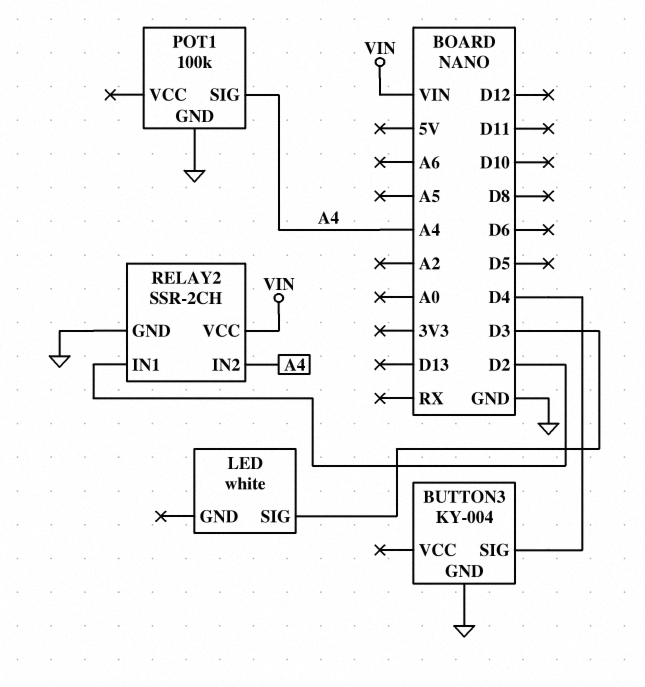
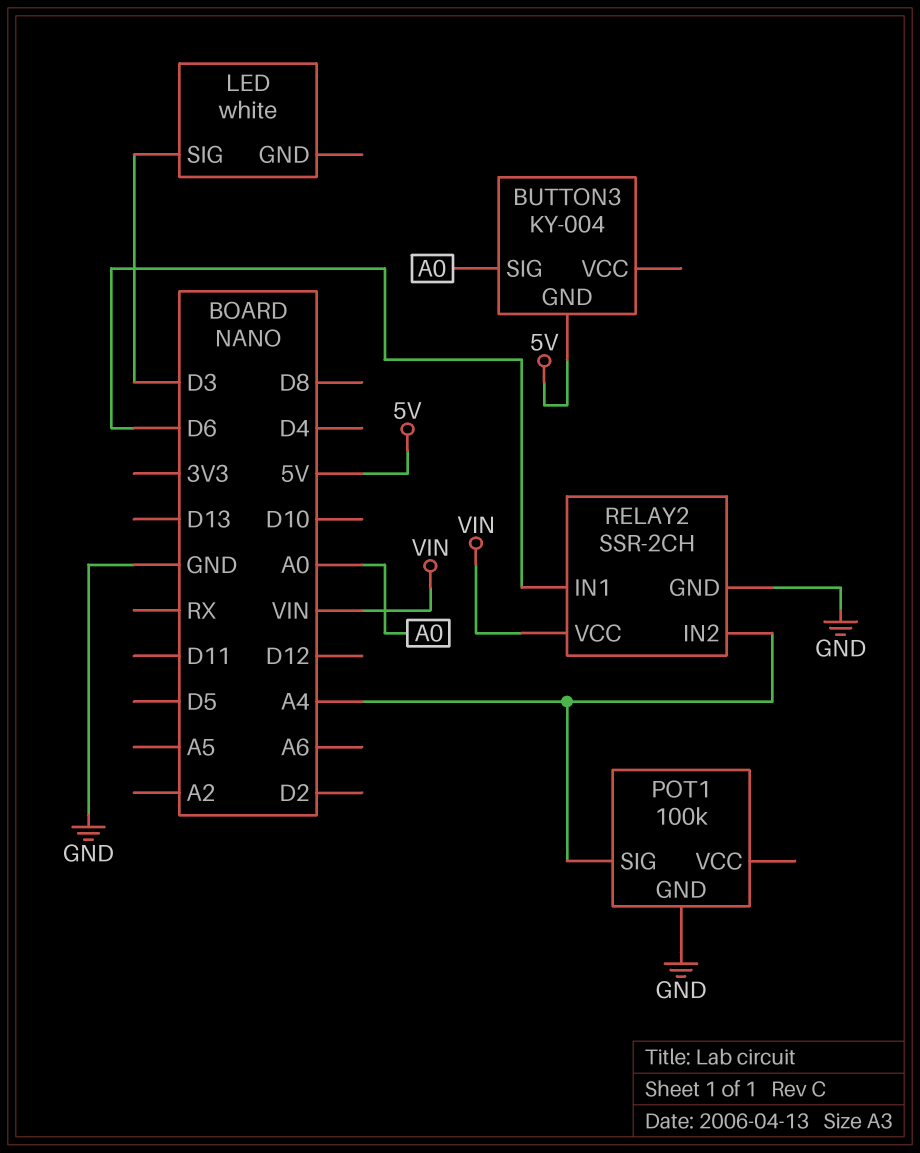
BUTTON3 pin GND: GND -> 5V
BUTTON3 pin SIG: D4 -> A0
RELAY2 pin IN1: D2 -> D6

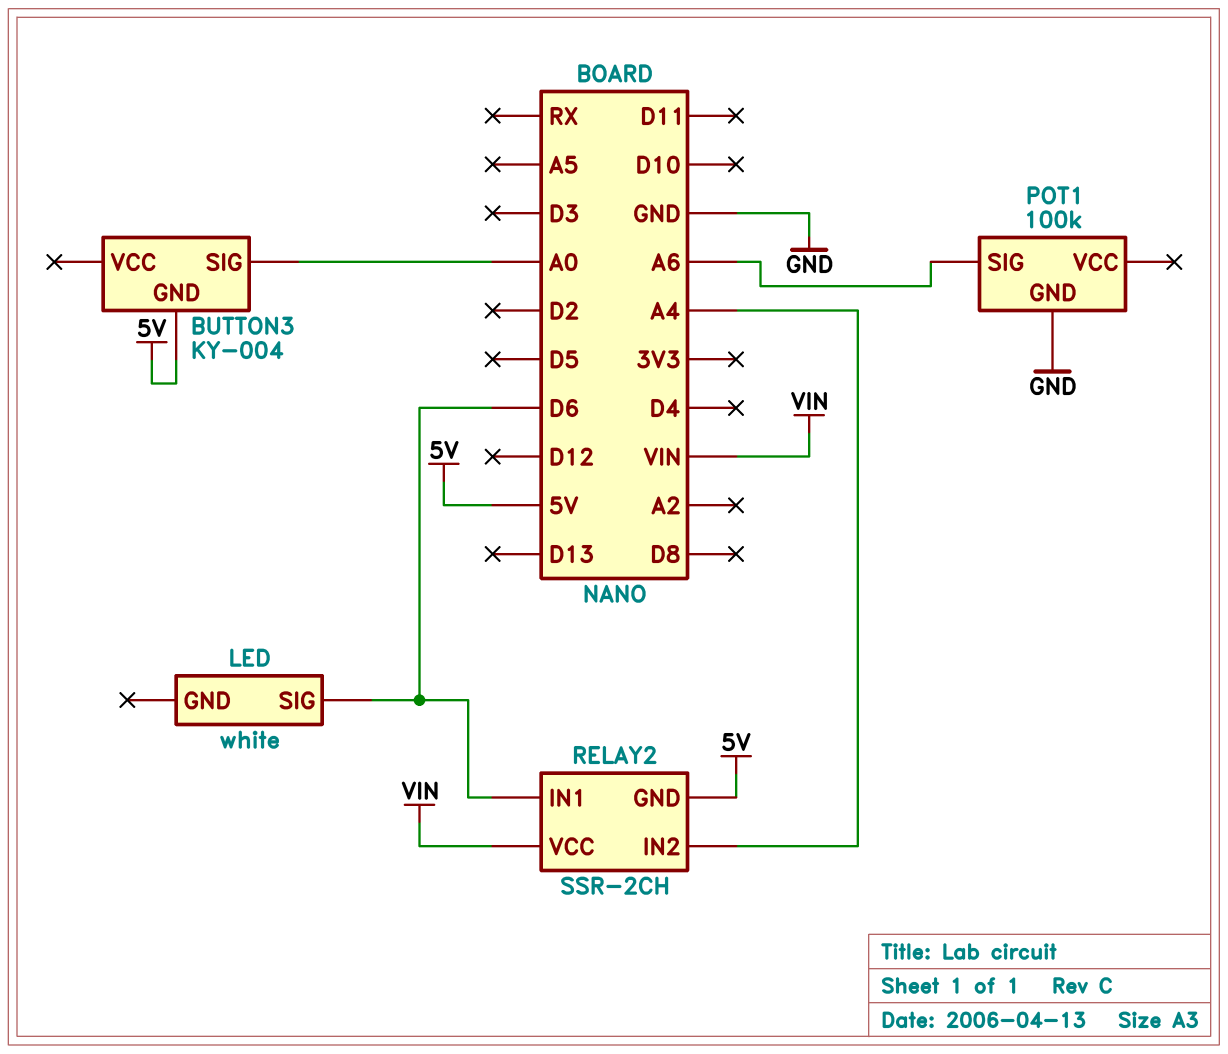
LED pin SIG: D3 -> D6
POT1 pin SIG: A4 -> A6
RELAY2 pin GND: GND -> 5V

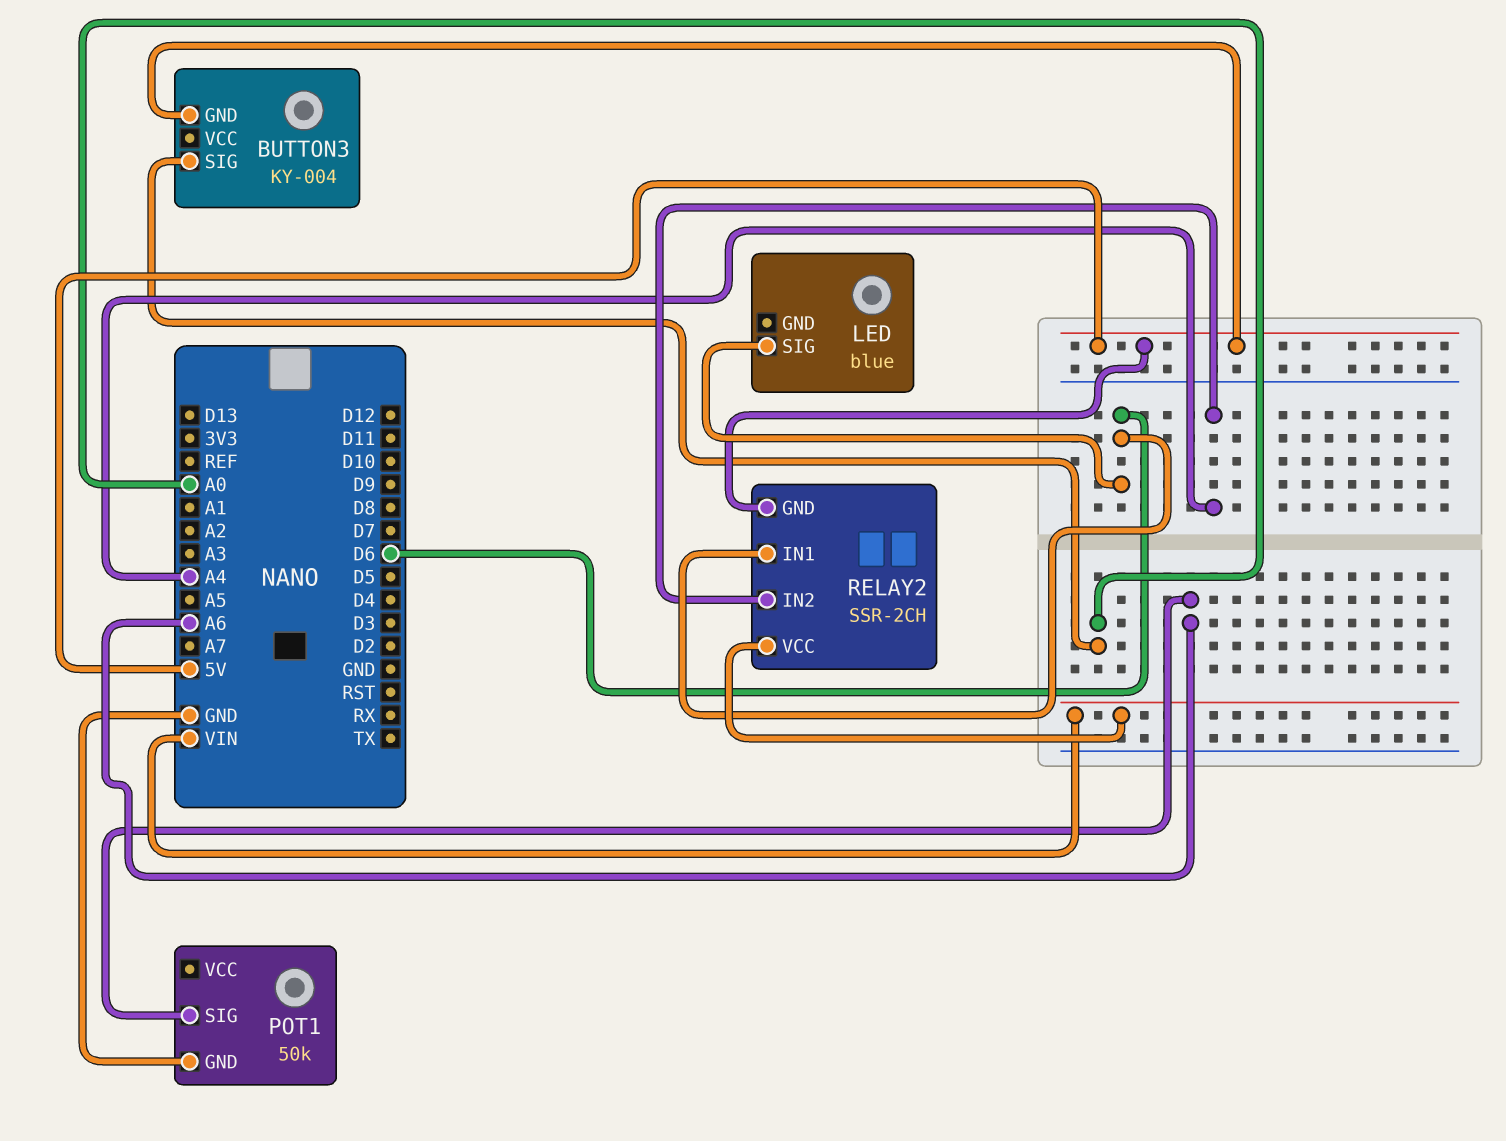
LED: white -> blue
POT1: 100k -> 50k

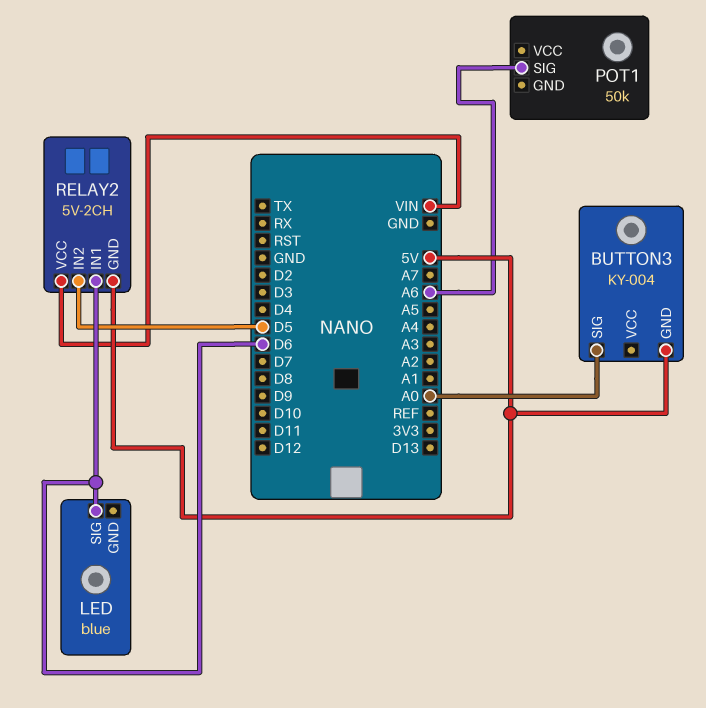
POT1 pin GND: GND -> none
RELAY2: SSR-2CH -> 5V-2CH
RELAY2 pin IN2: A4 -> D5

